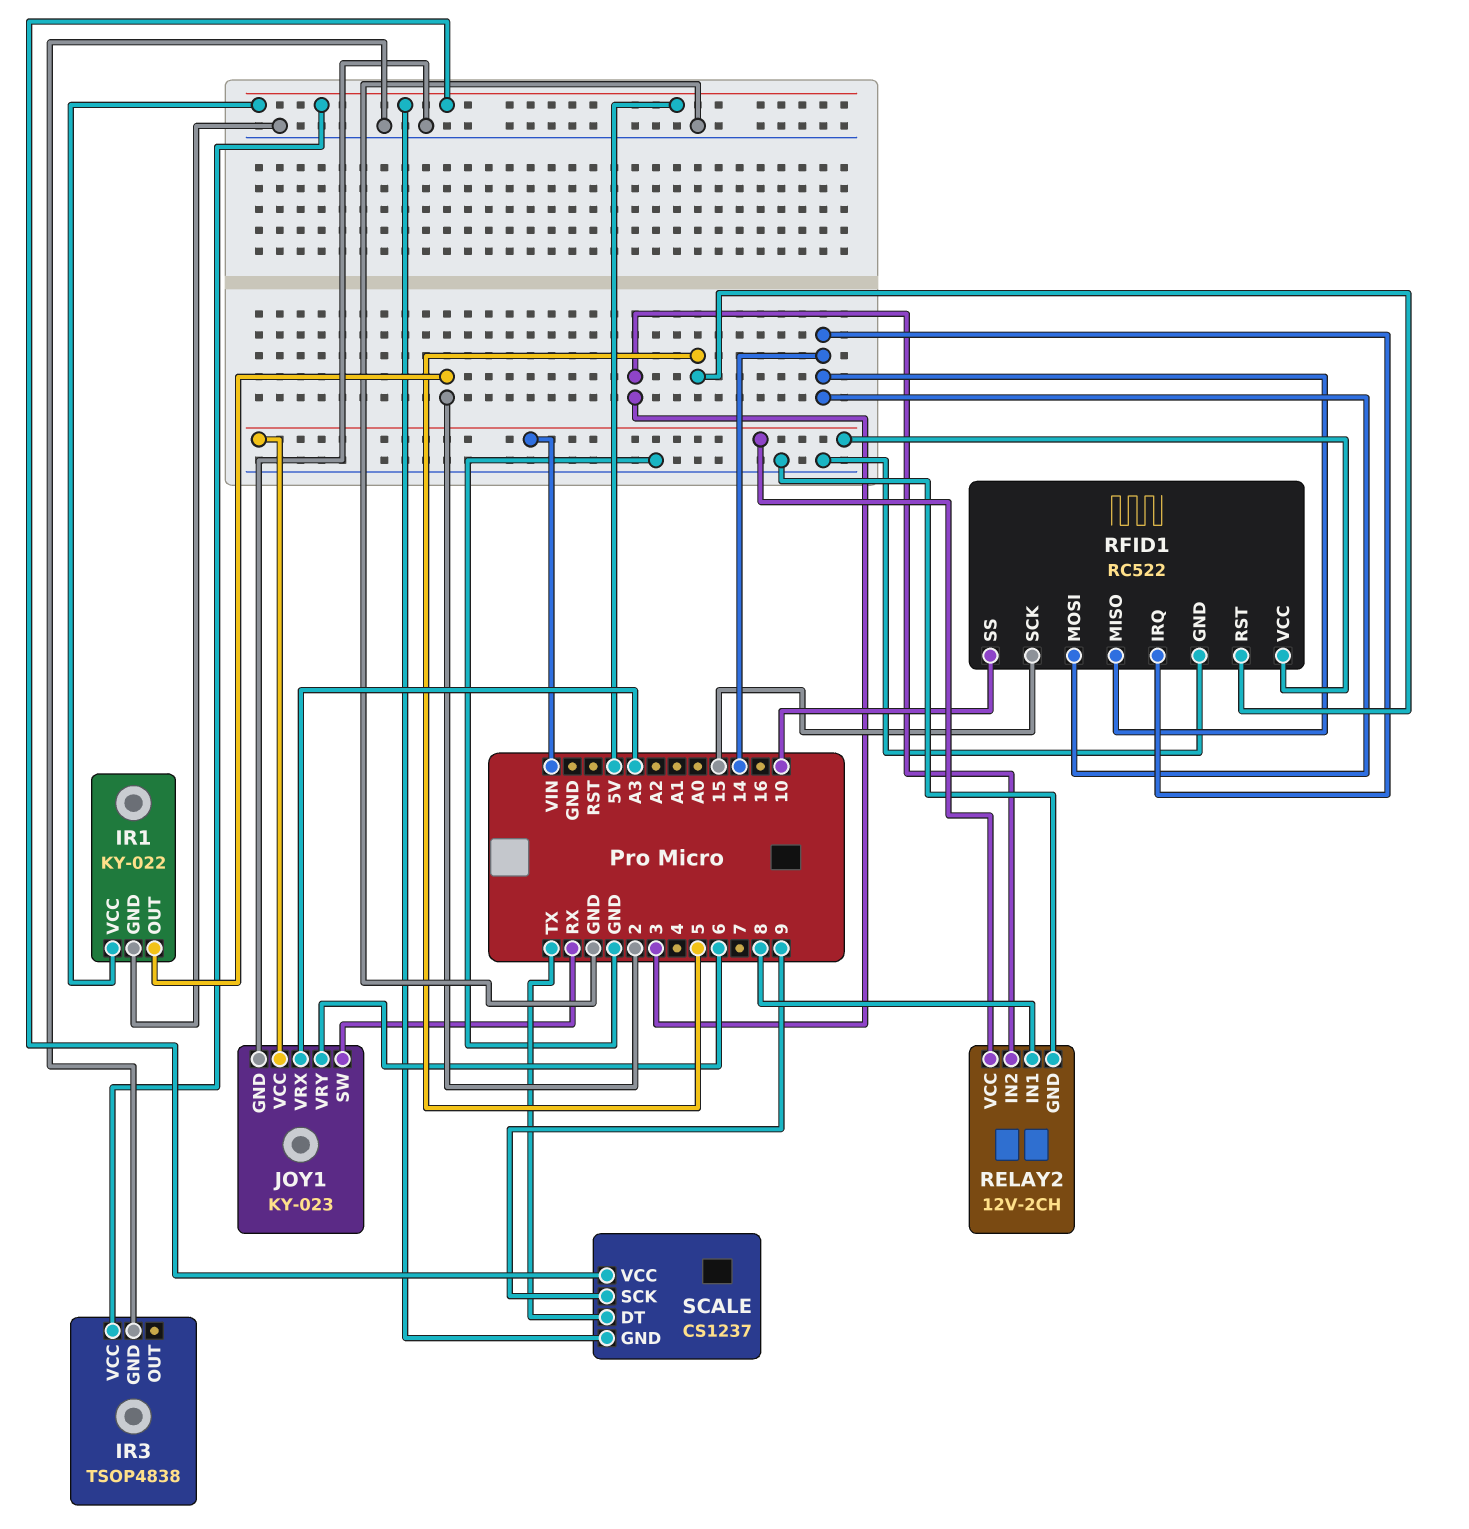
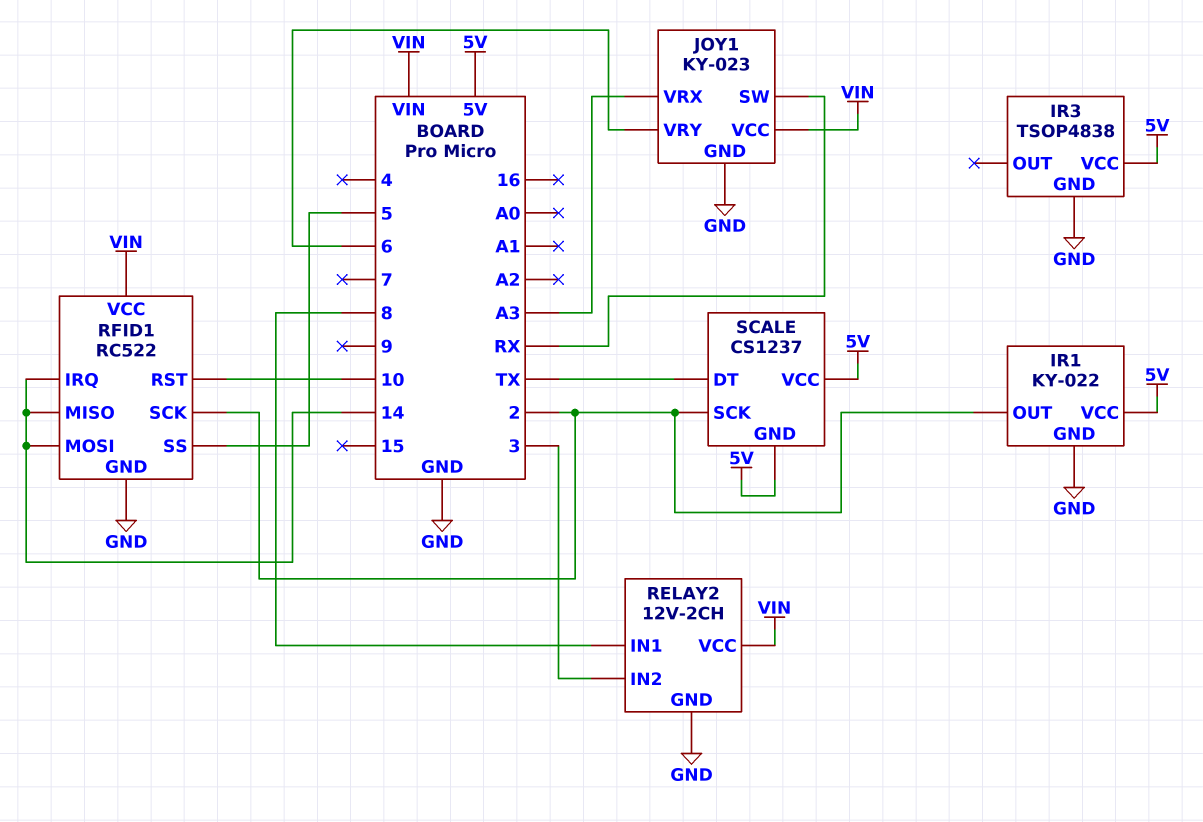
RFID1 pin RST: 5 -> 10
RFID1 pin SCK: 15 -> 2
RFID1 pin SS: 10 -> 5
SCALE pin SCK: 9 -> 2

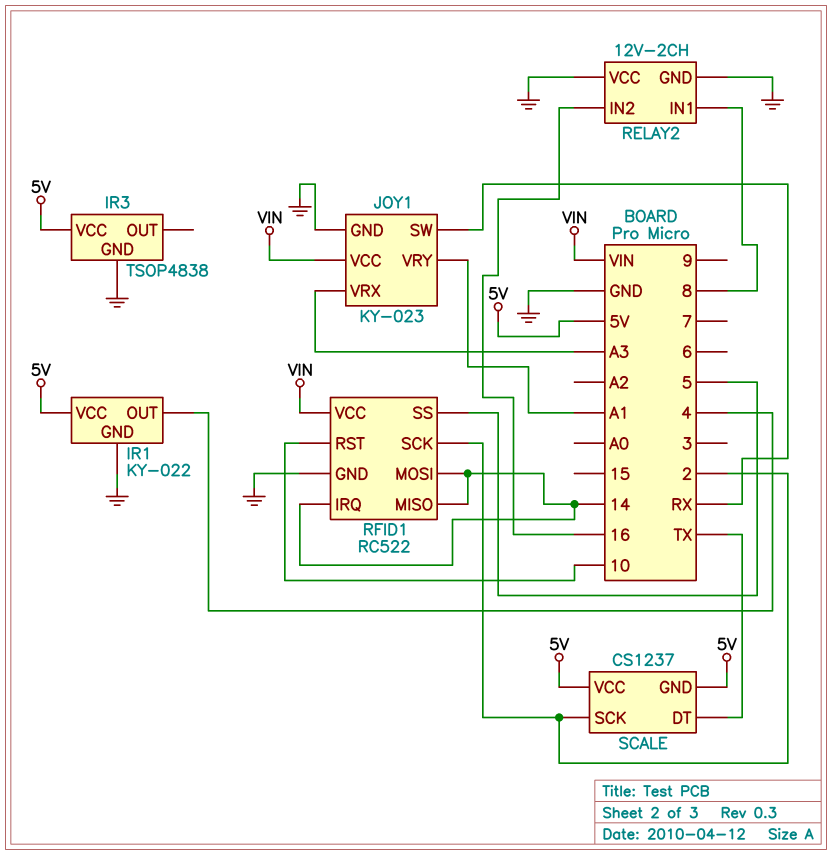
IR1 pin OUT: 2 -> 4
JOY1 pin VRY: 6 -> A1
RELAY2 pin IN2: 3 -> 16
RELAY2 pin VCC: VIN -> GND

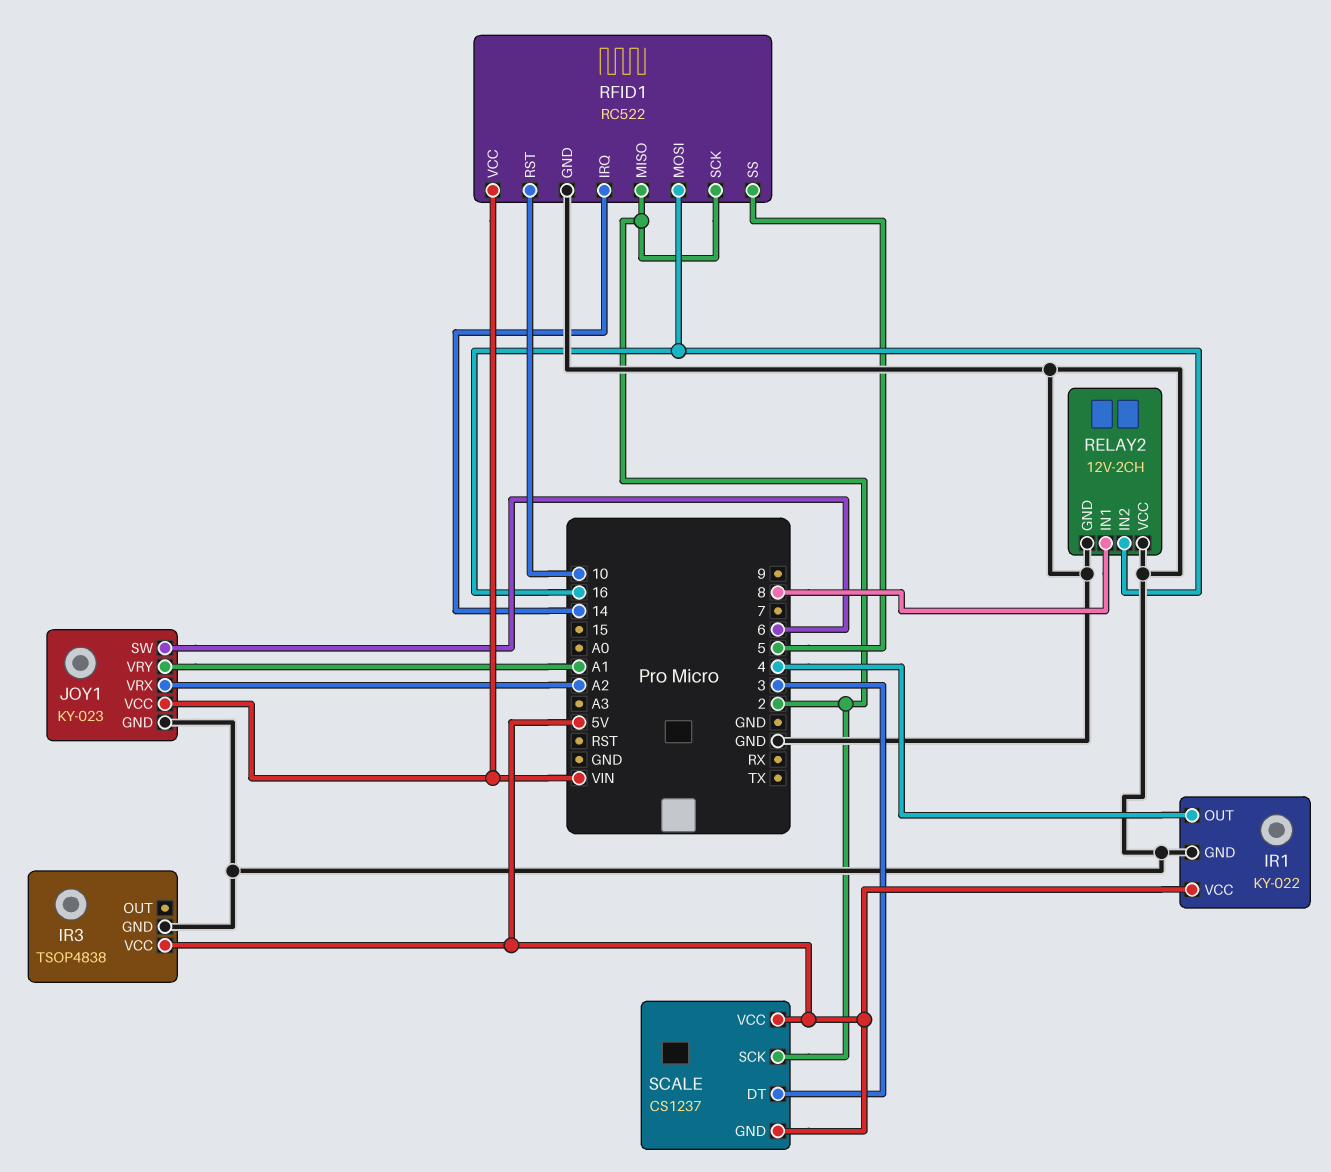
JOY1 pin SW: RX -> 6
JOY1 pin VRX: A3 -> A2
RFID1 pin MISO: 14 -> 2
RFID1 pin MOSI: 14 -> 16
SCALE pin DT: TX -> 3

